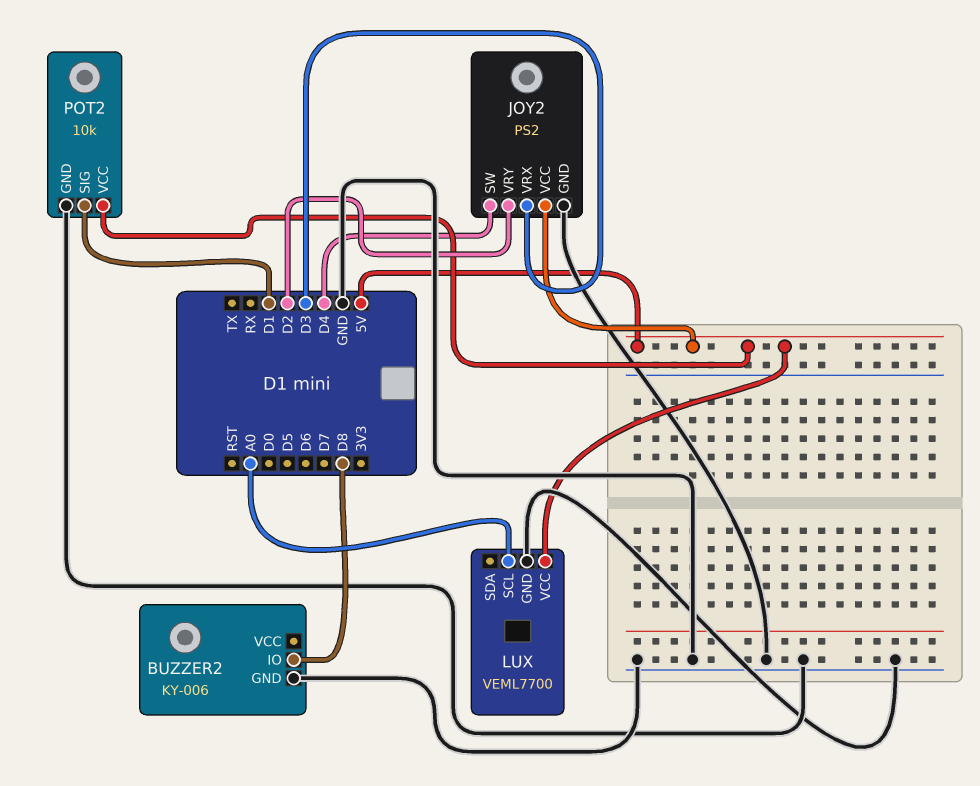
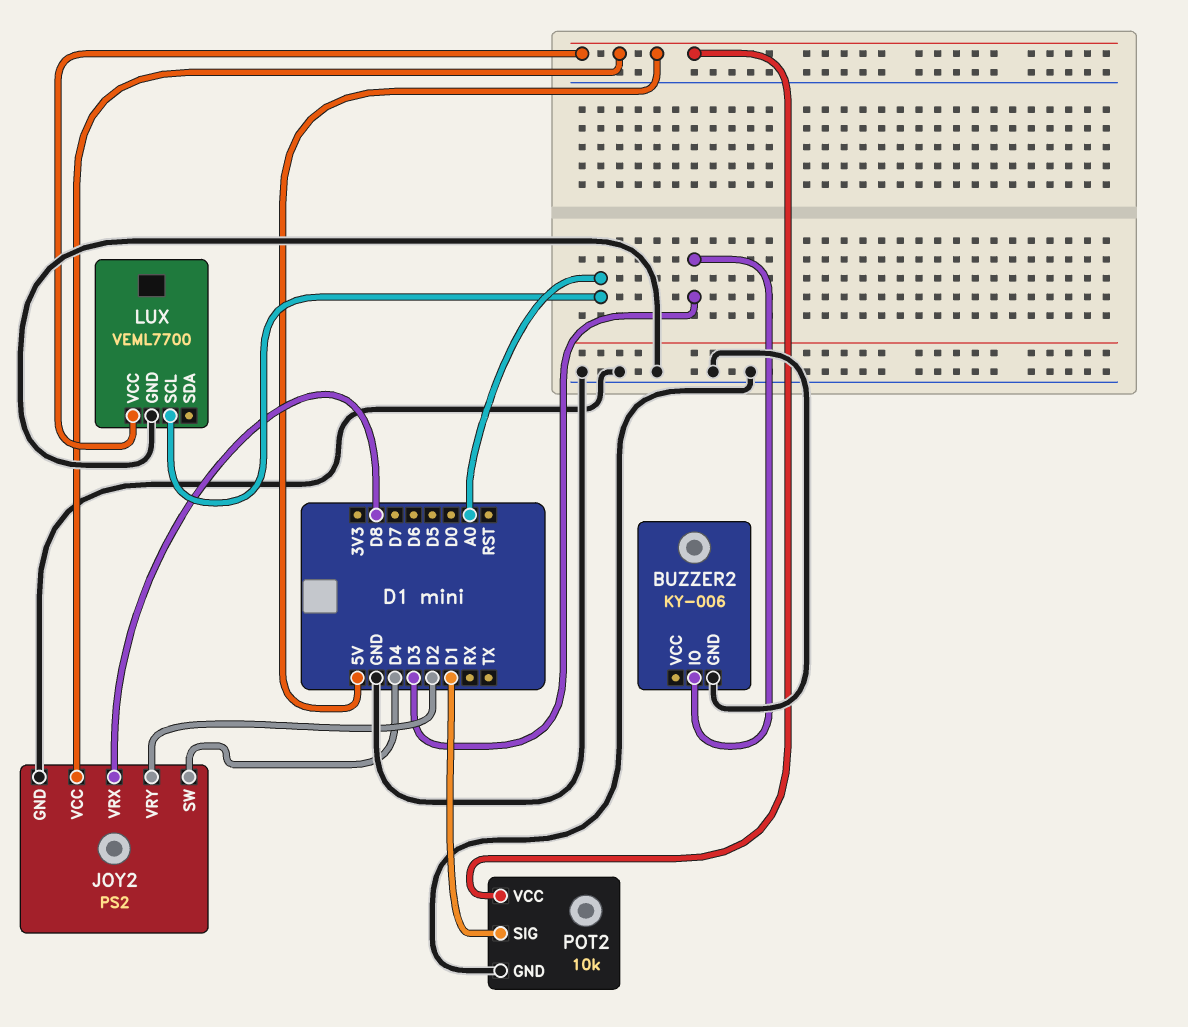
BUZZER2 pin IO: D8 -> D3
JOY2 pin VRX: D3 -> D8

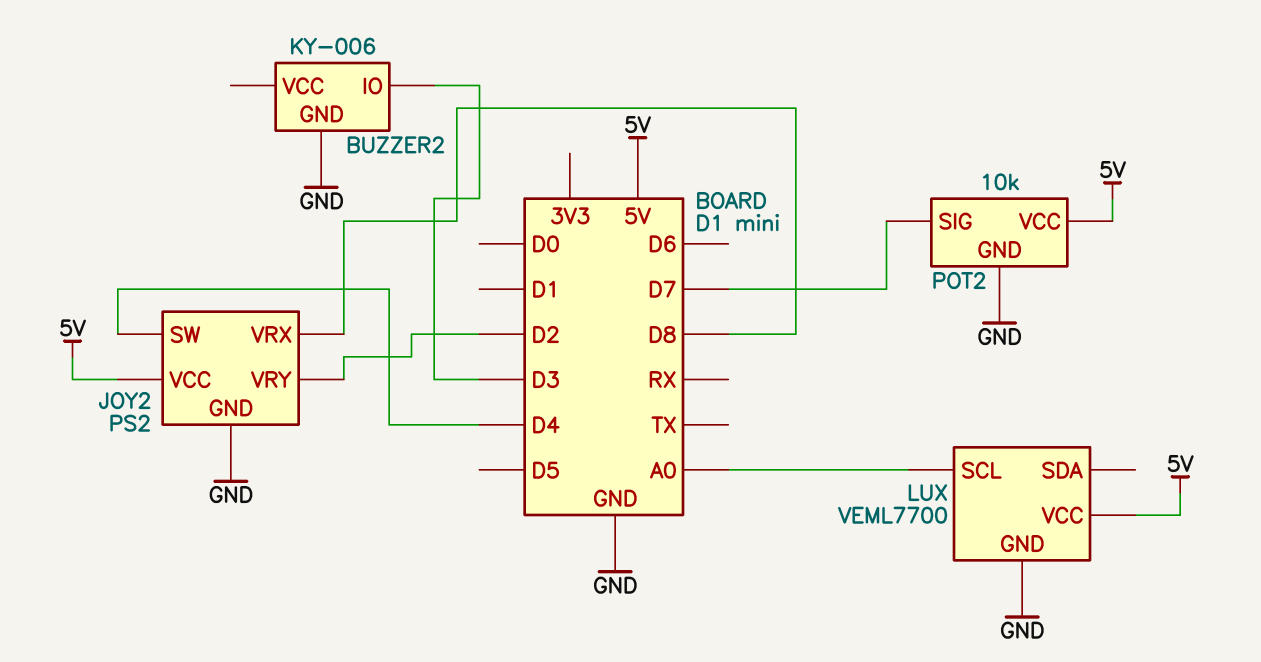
POT2 pin SIG: D1 -> D7

